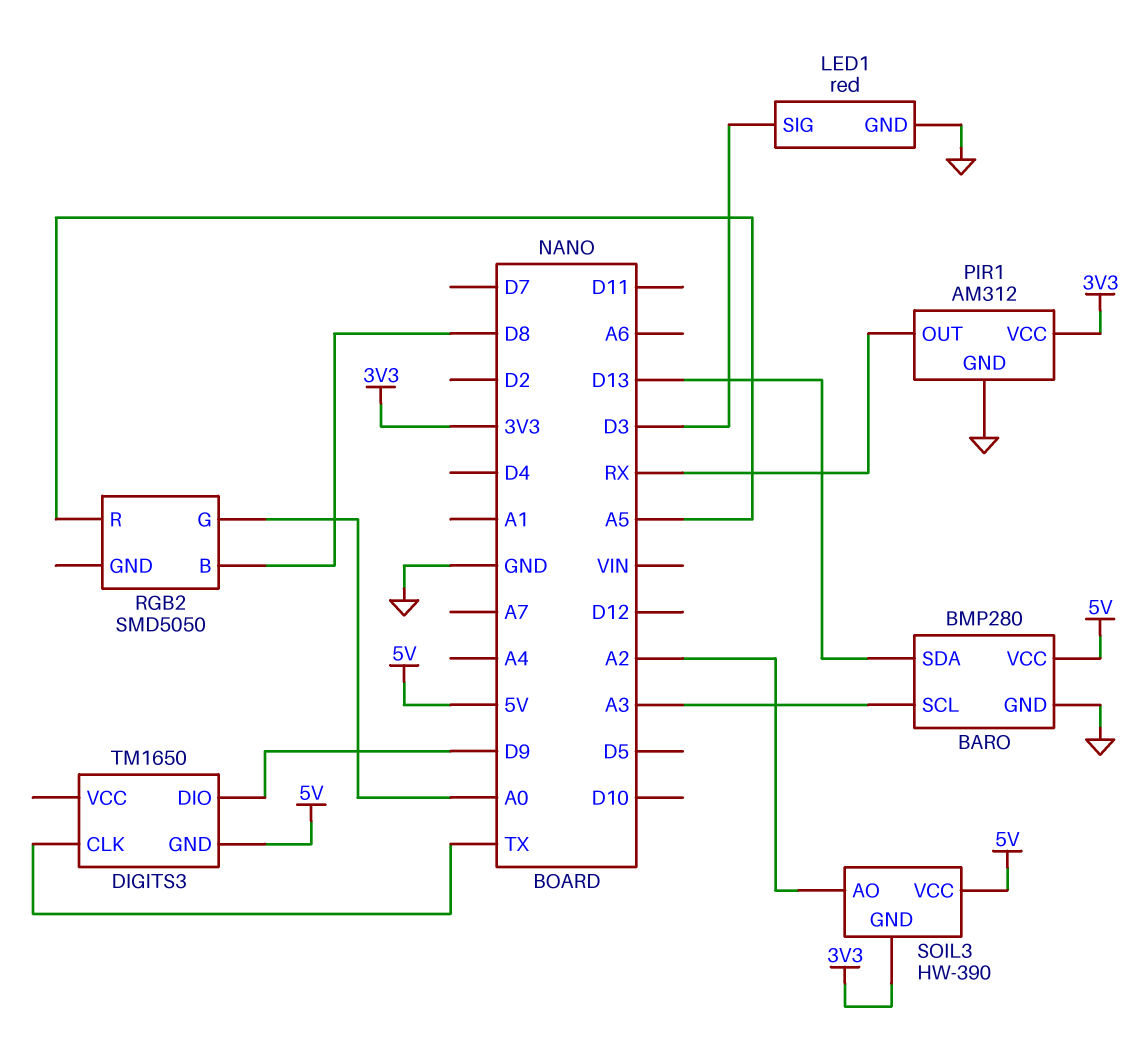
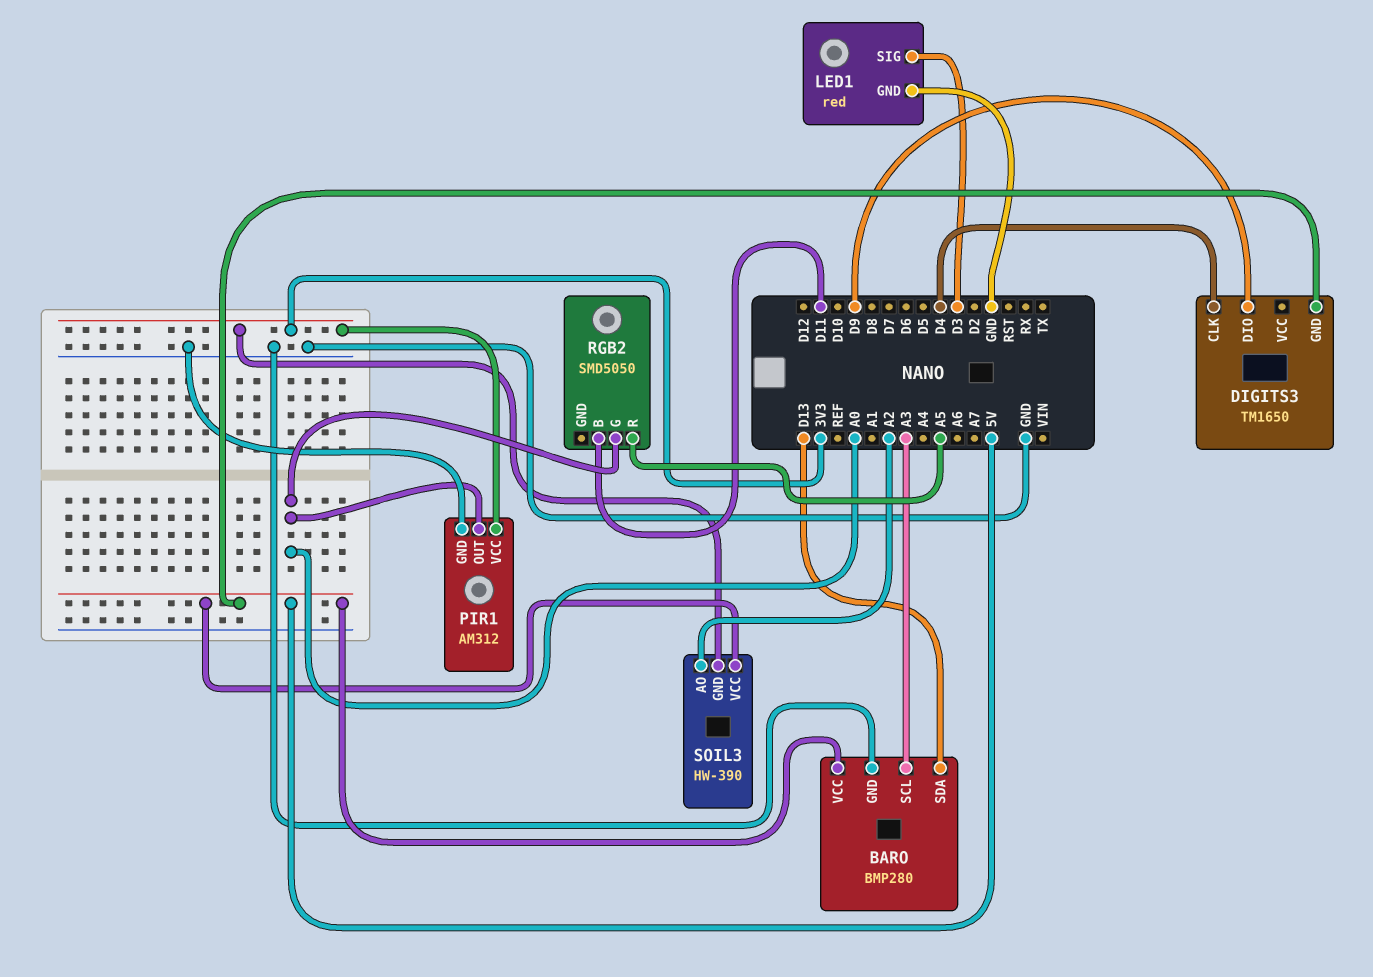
DIGITS3 pin CLK: TX -> D4
PIR1 pin OUT: RX -> A0
RGB2 pin B: D8 -> D11

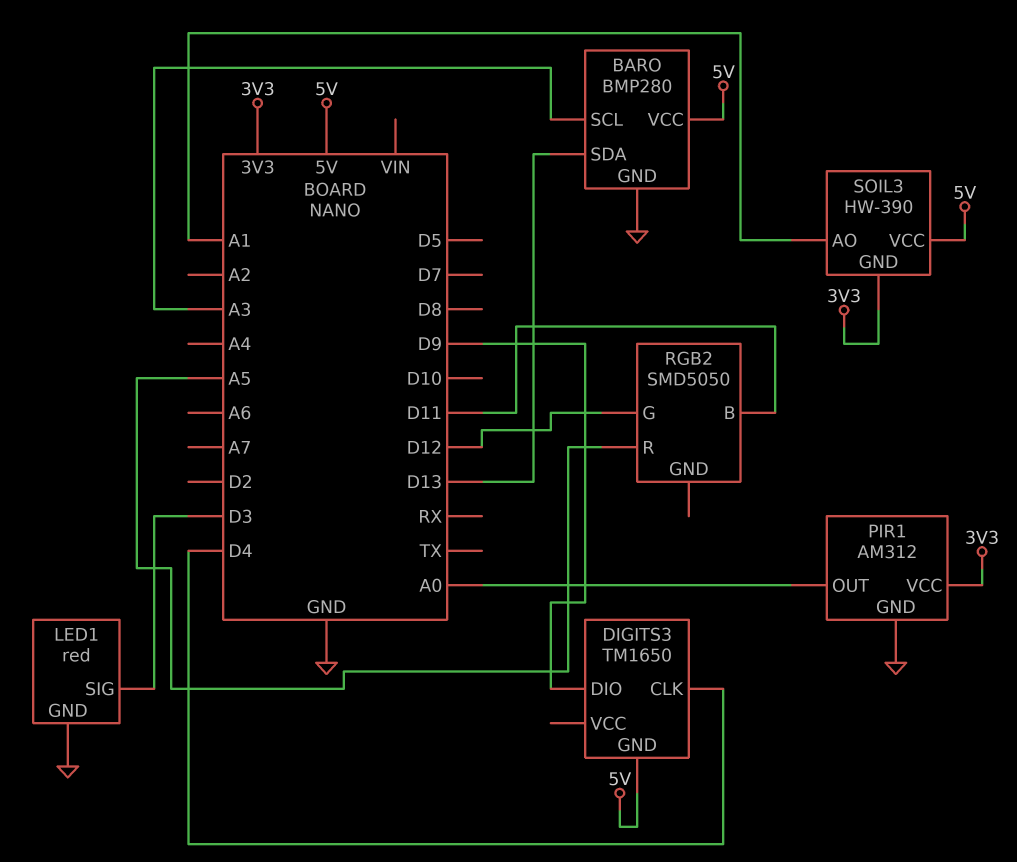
RGB2 pin G: A0 -> D12
SOIL3 pin AO: A2 -> A1

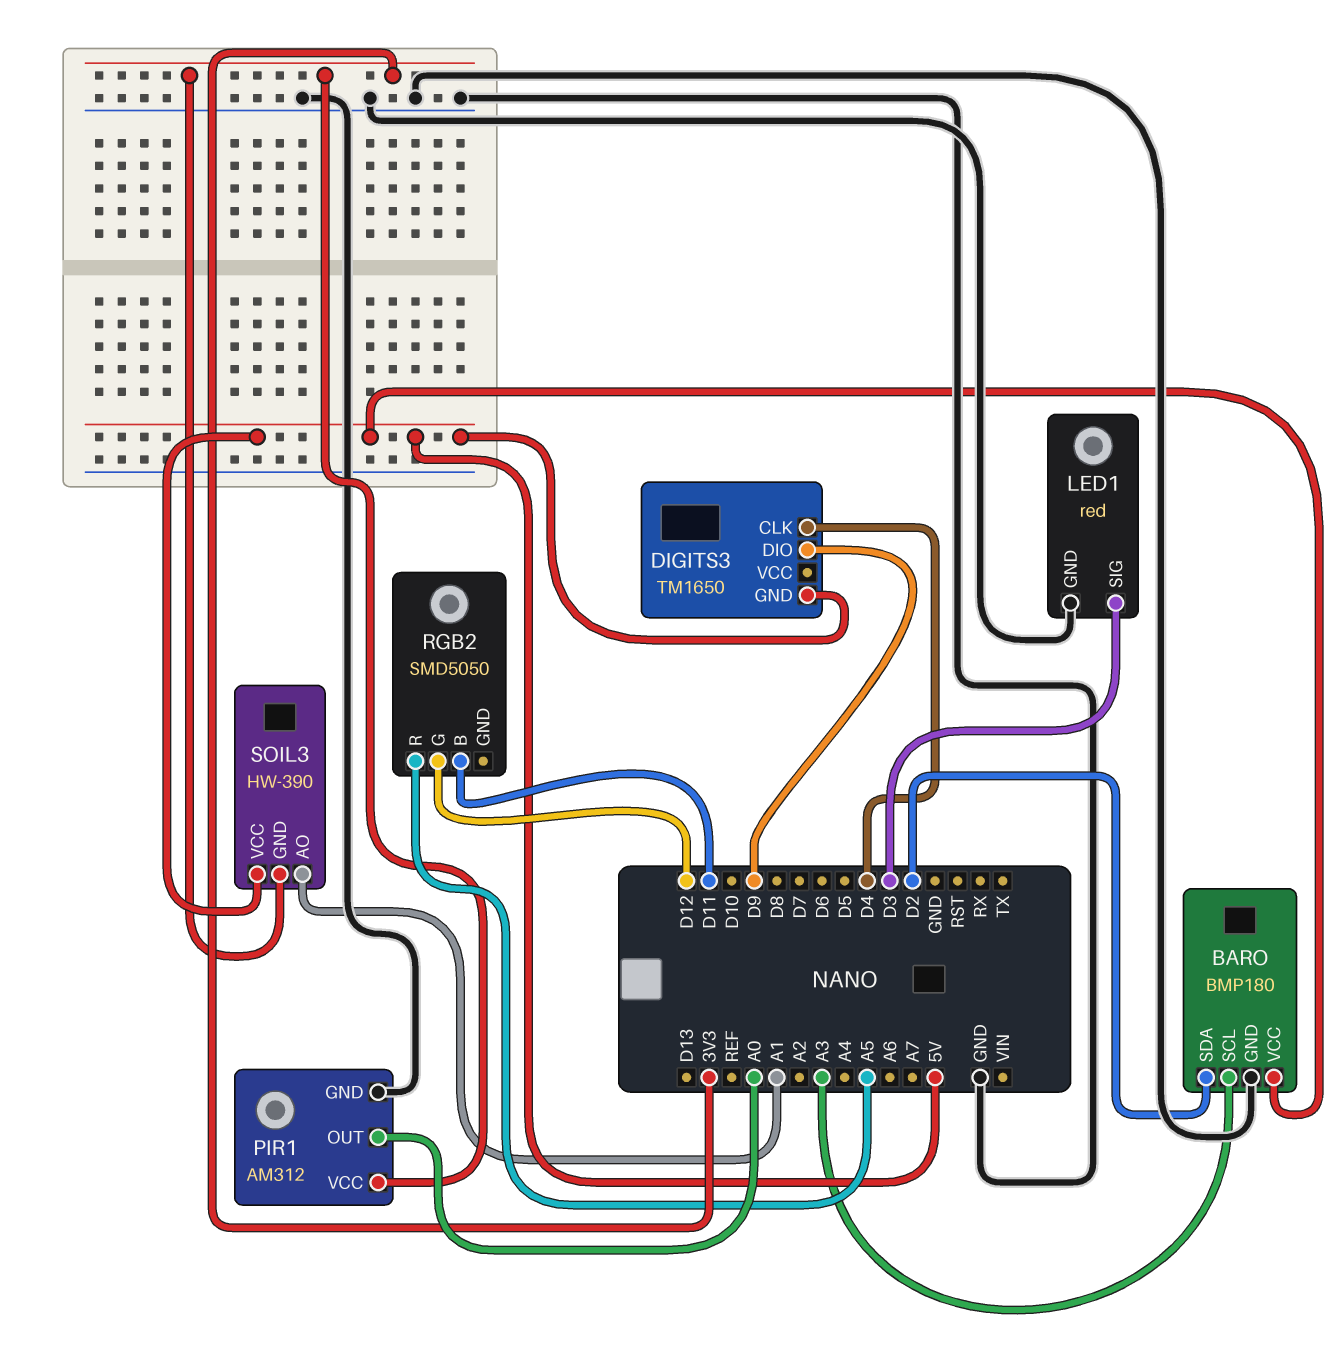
BARO: BMP280 -> BMP180
BARO pin SDA: D13 -> D2

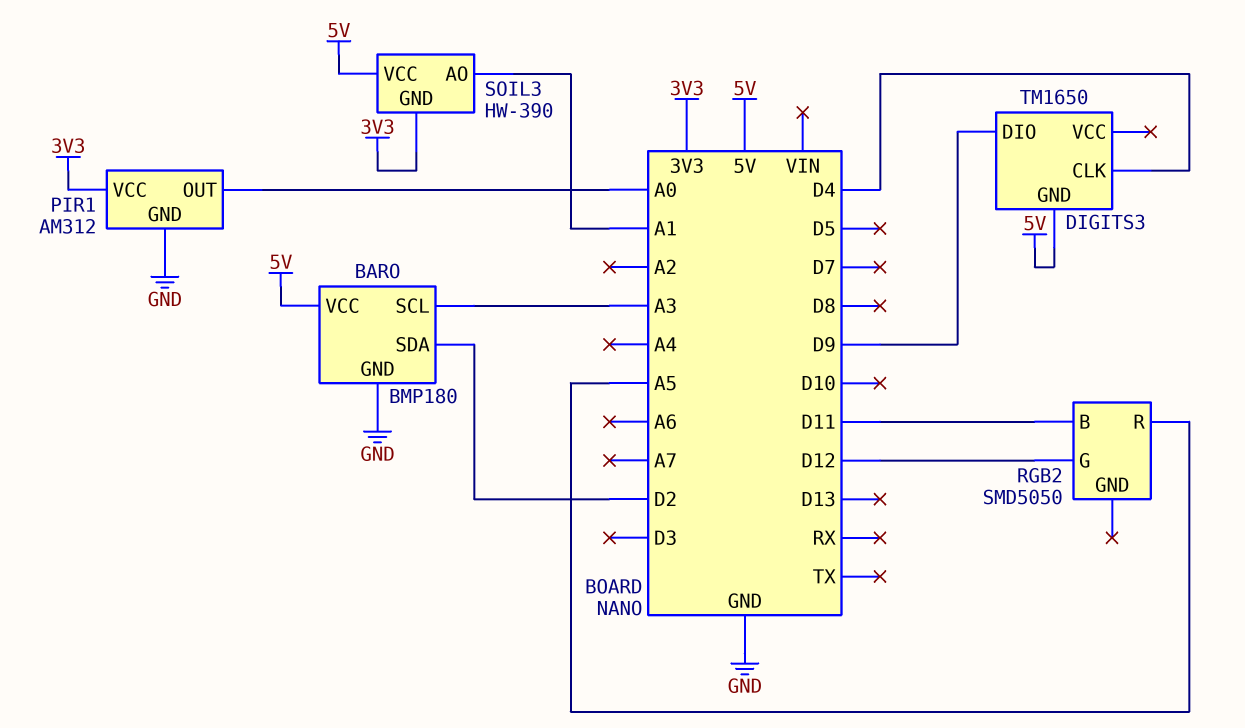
LED1: red -> none
LED1 pin GND: GND -> none
LED1 pin SIG: D3 -> none

